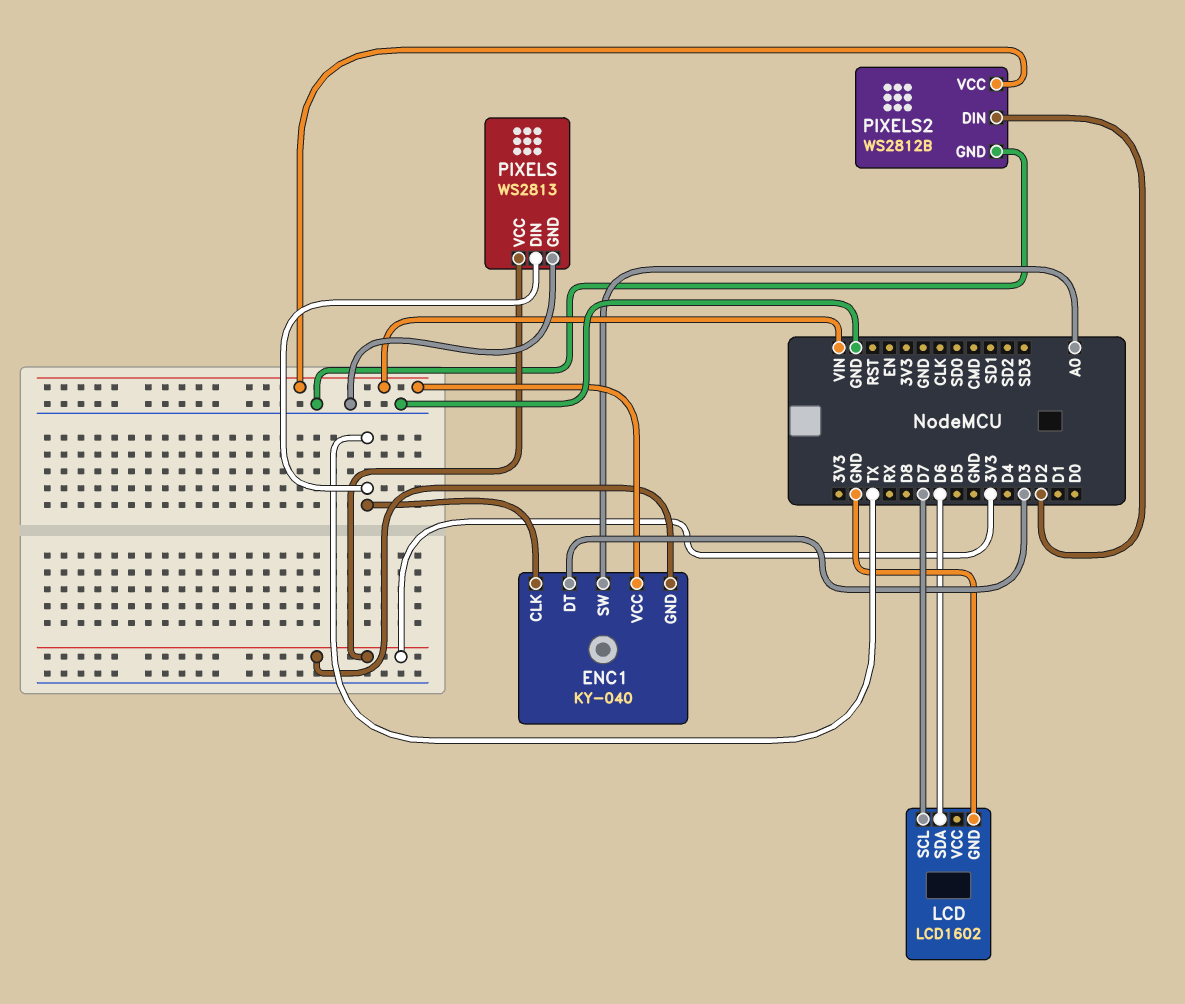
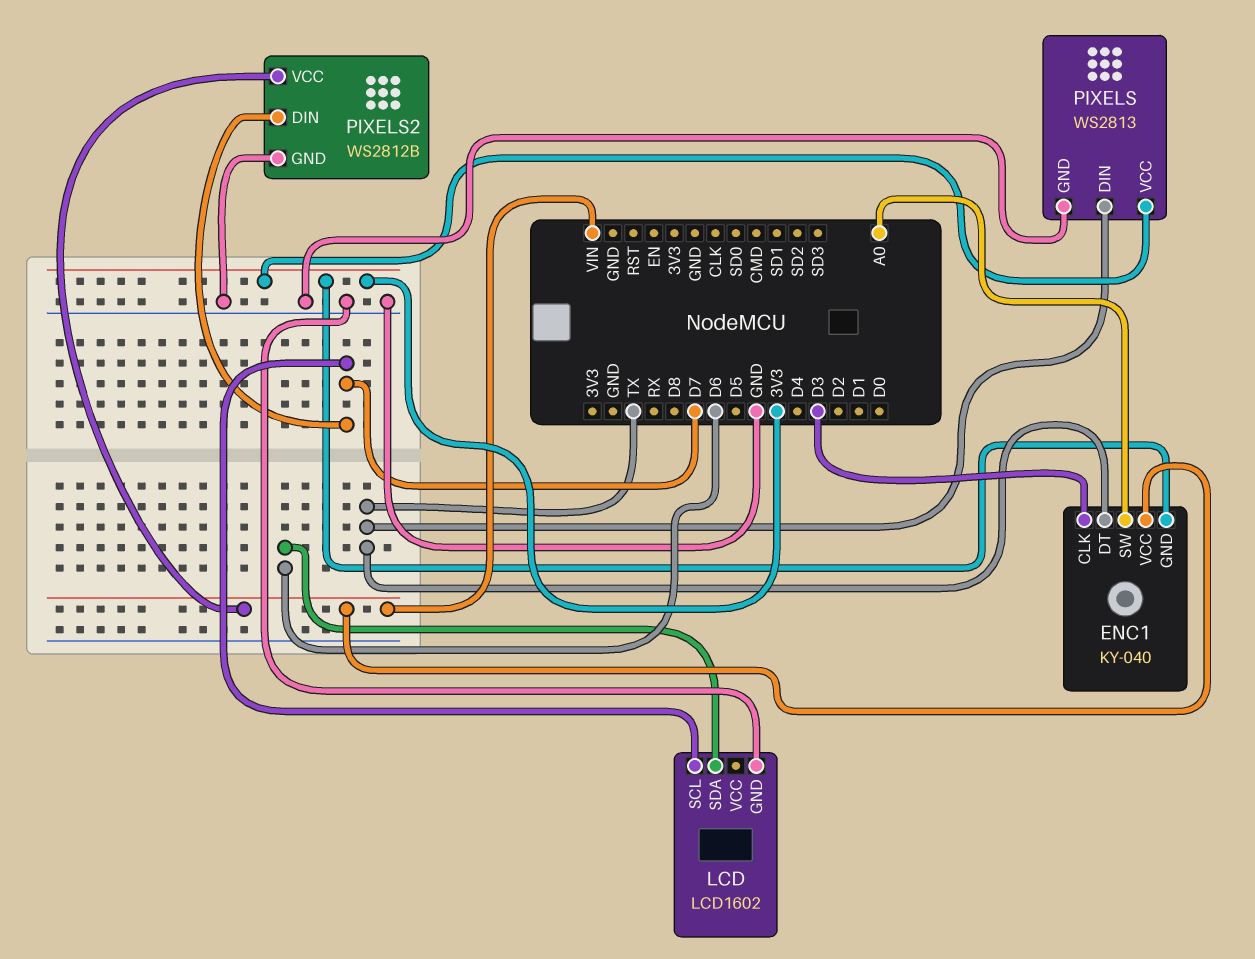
ENC1 pin CLK: TX -> D3
ENC1 pin DT: D3 -> TX
PIXELS2 pin DIN: D2 -> D7

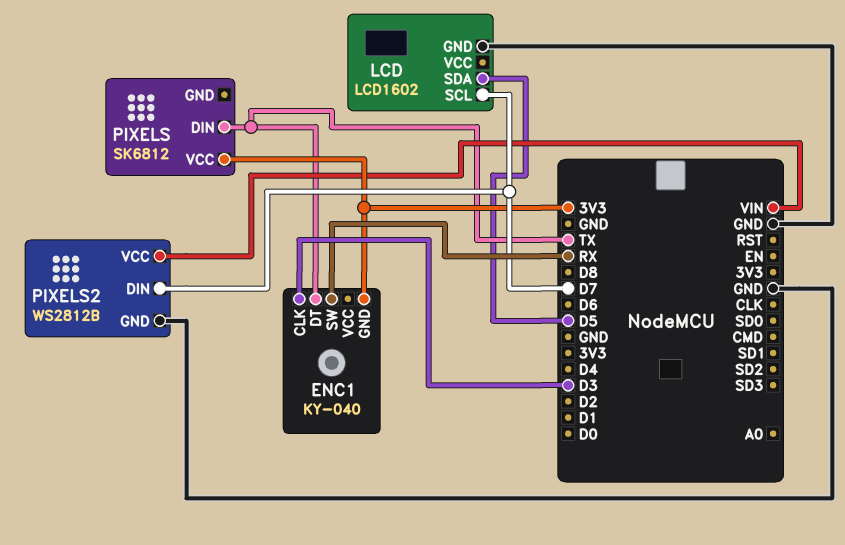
ENC1 pin SW: A0 -> RX
ENC1 pin VCC: VIN -> none
LCD pin SDA: D6 -> D5
PIXELS: WS2813 -> SK6812
PIXELS pin GND: GND -> none

